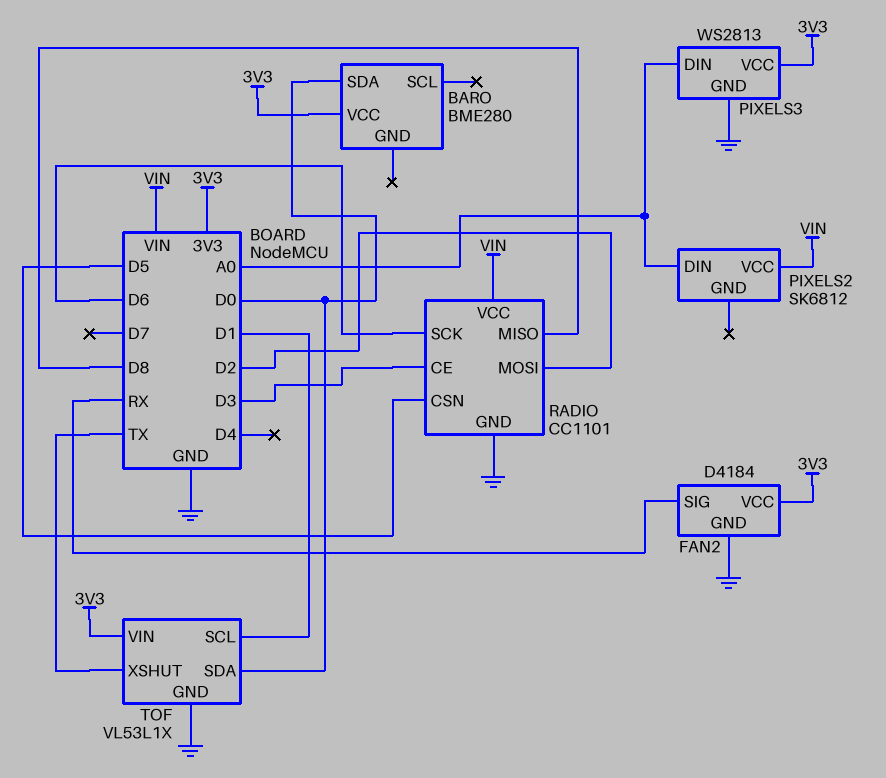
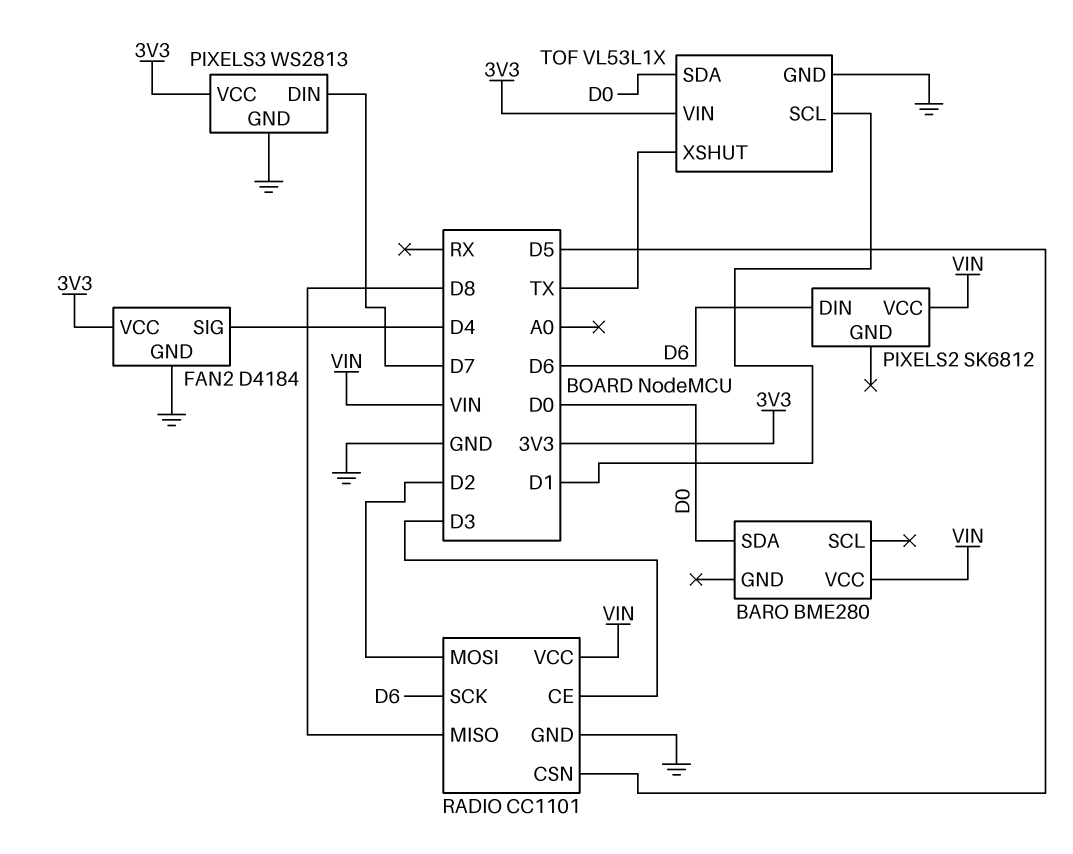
BARO pin VCC: 3V3 -> VIN
FAN2 pin SIG: RX -> D4
PIXELS2 pin DIN: A0 -> D6
PIXELS3 pin DIN: A0 -> D7

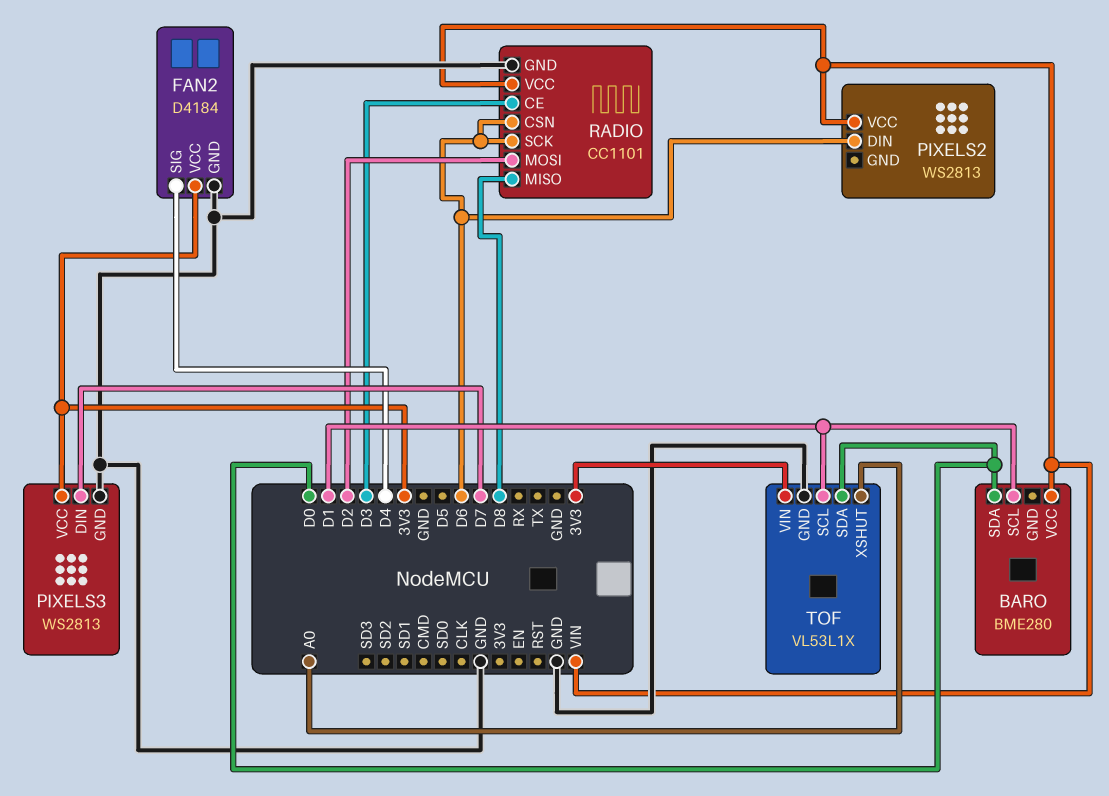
BARO pin SCL: none -> D1
PIXELS2: SK6812 -> WS2813
RADIO pin CSN: D5 -> D6
TOF pin XSHUT: TX -> A0

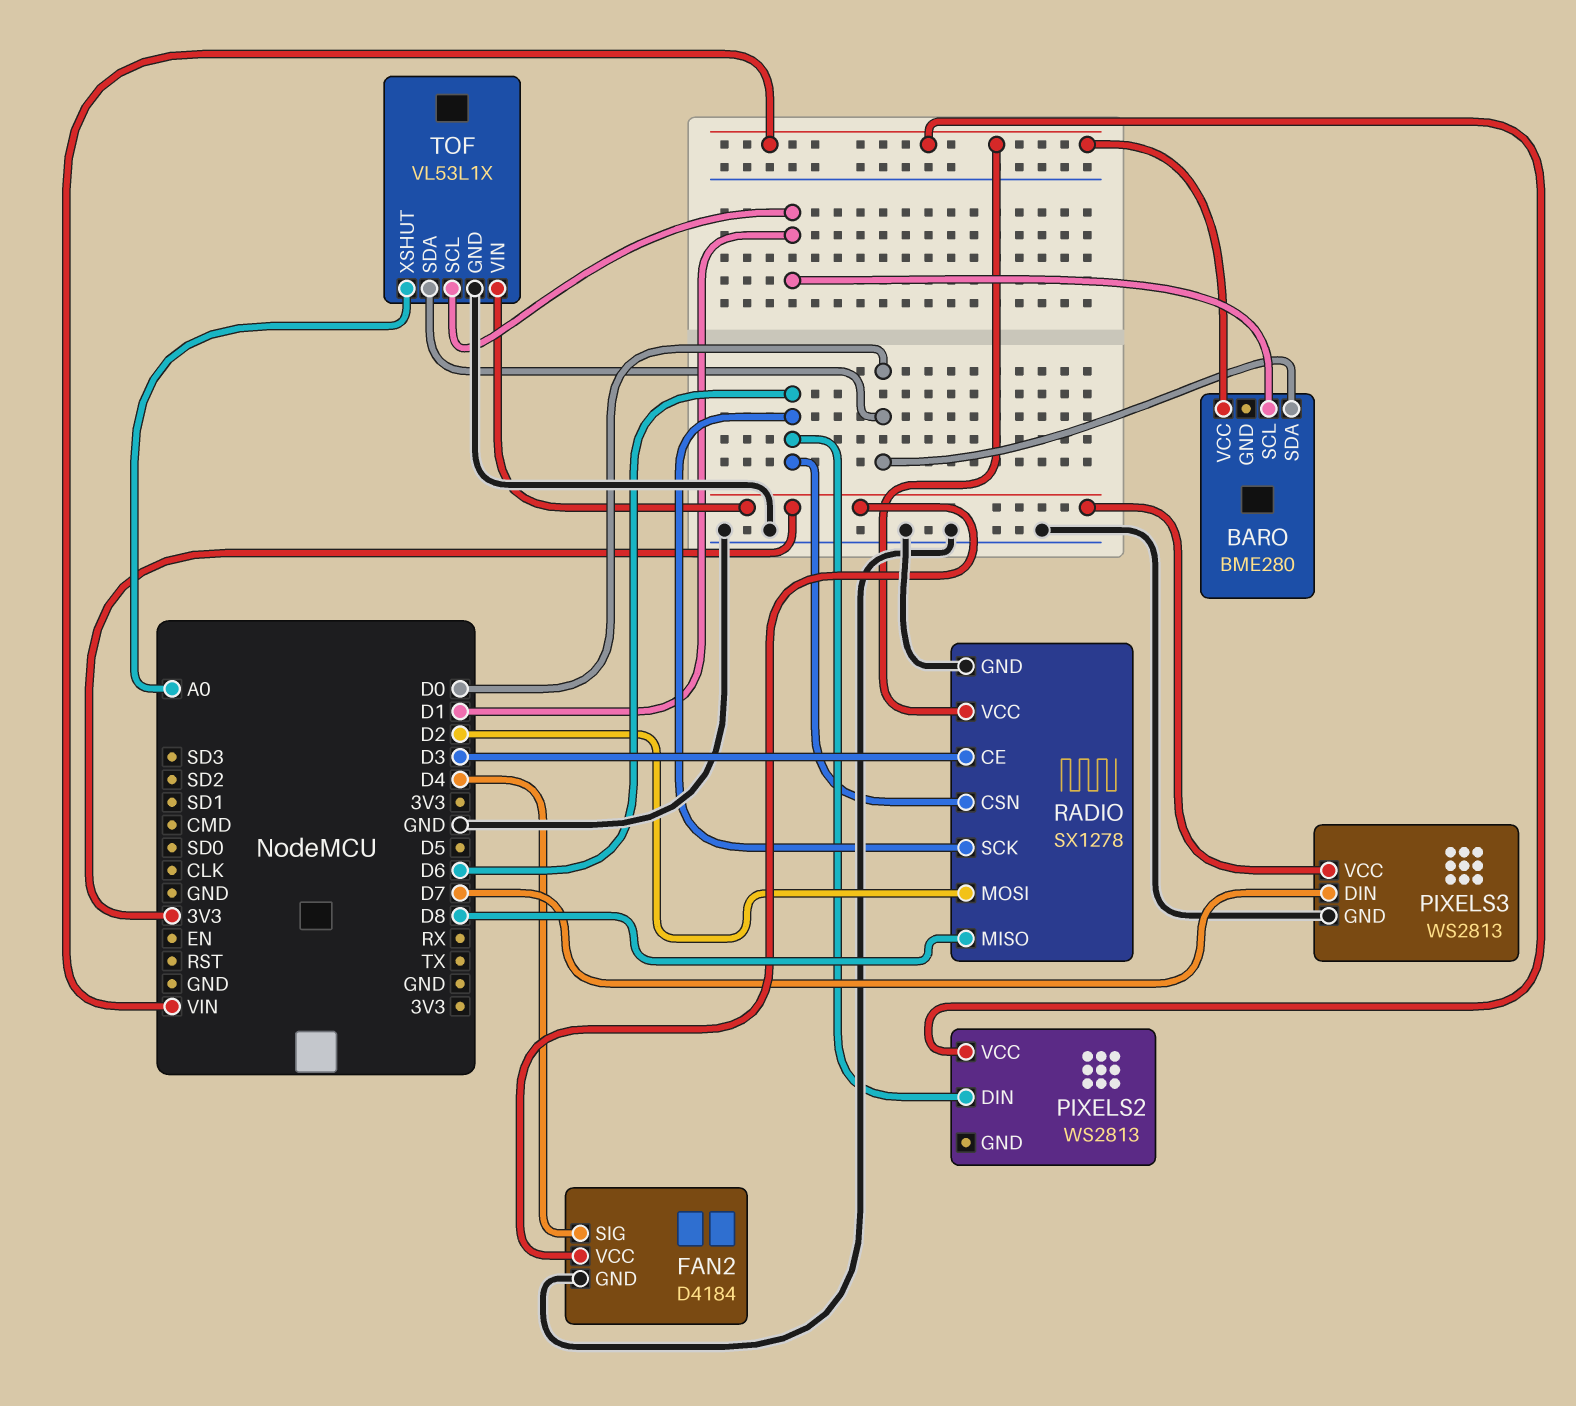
RADIO: CC1101 -> SX1278

